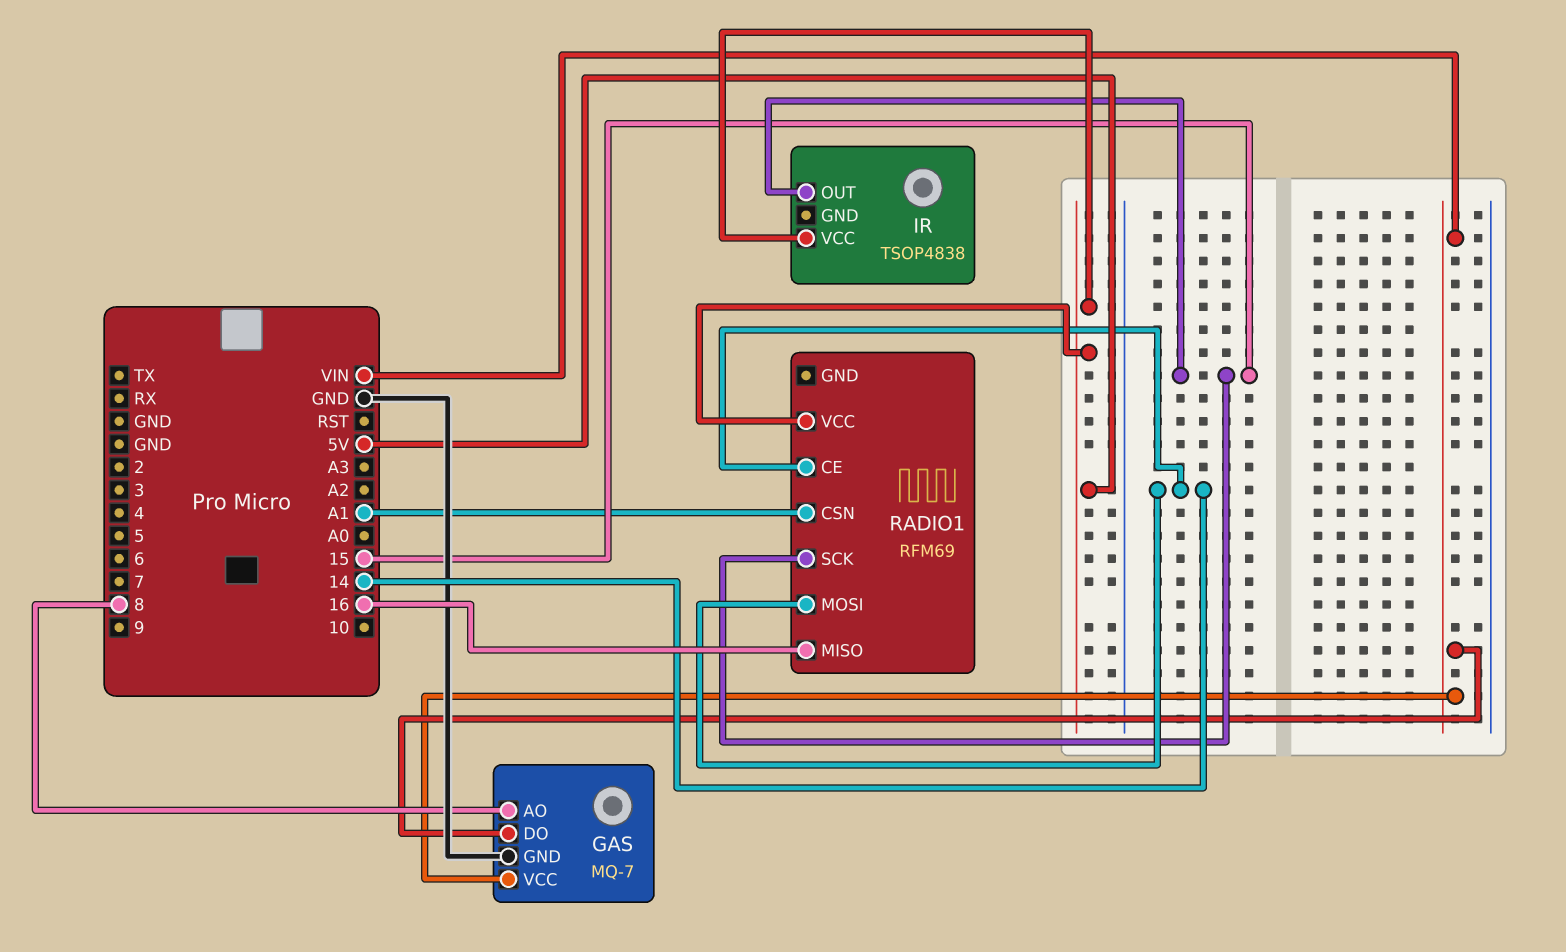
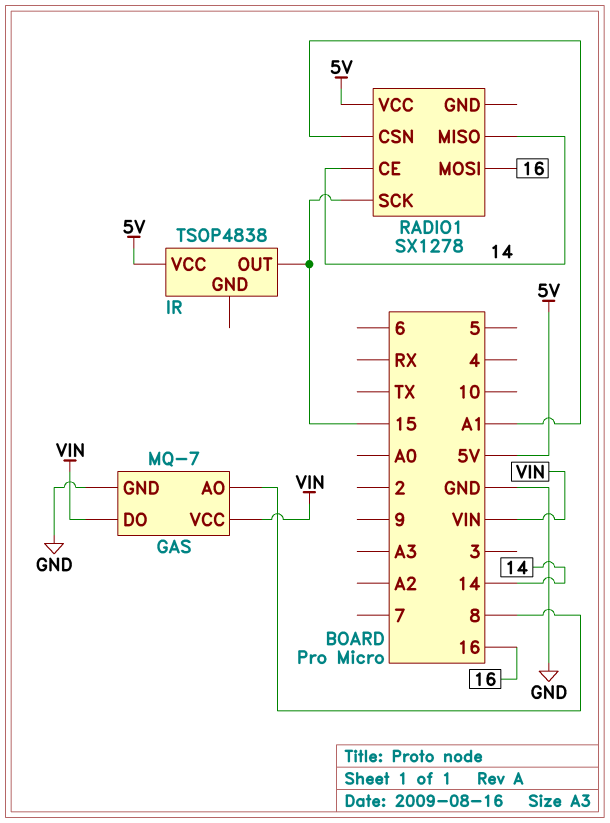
RADIO1: RFM69 -> SX1278
RADIO1 pin MISO: 16 -> 14
RADIO1 pin MOSI: 14 -> 16

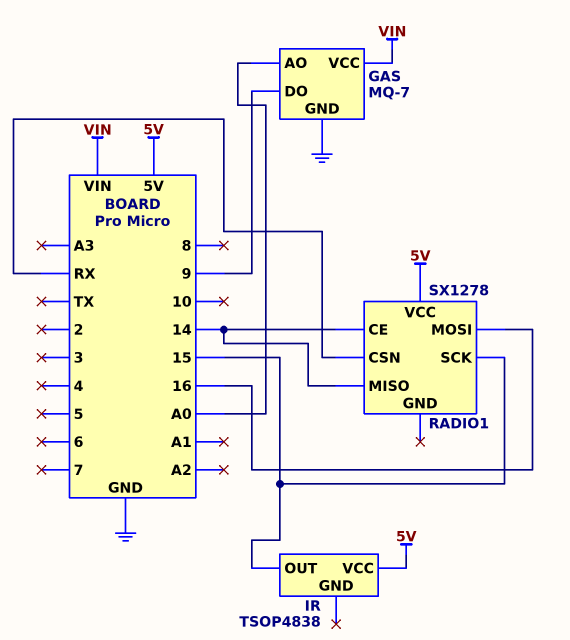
GAS pin AO: 8 -> A0
GAS pin DO: VIN -> 9
RADIO1 pin CSN: A1 -> RX

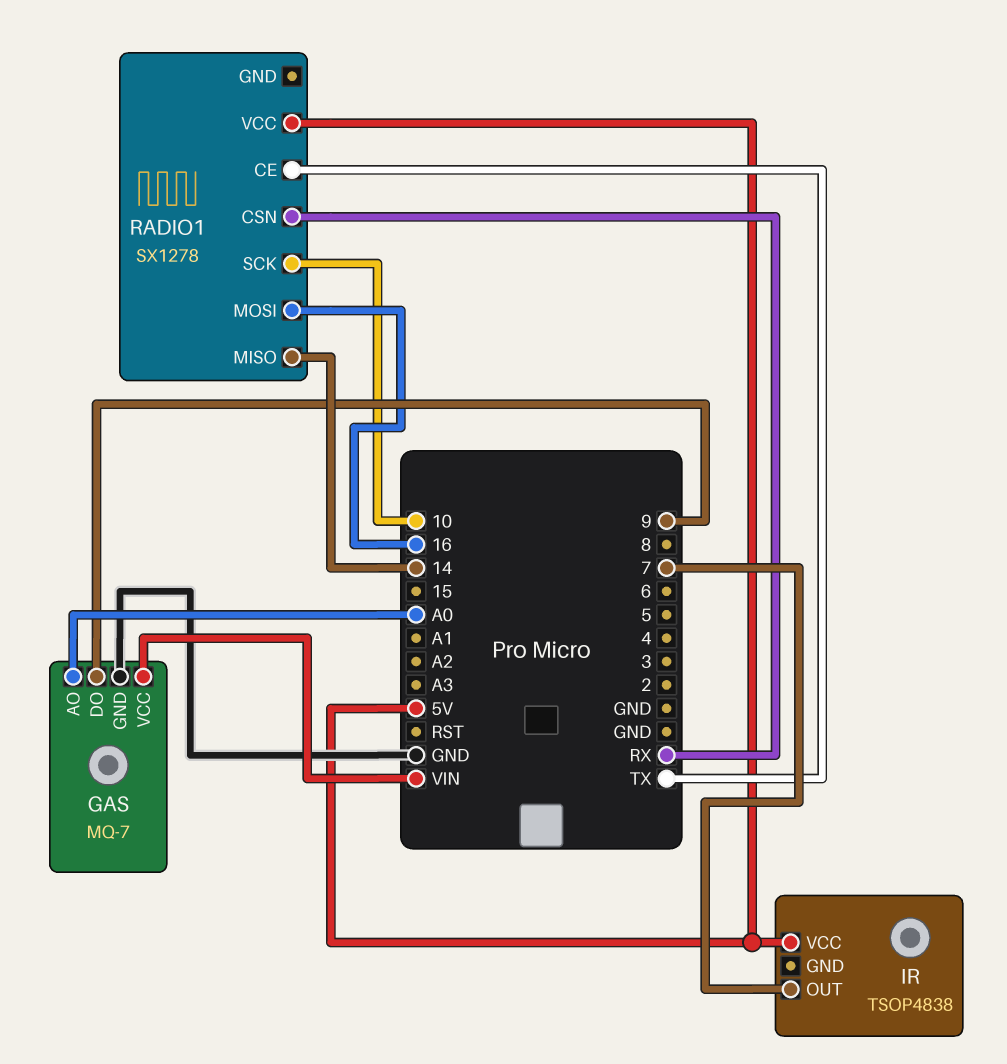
IR pin OUT: 15 -> 7
RADIO1 pin CE: 14 -> TX
RADIO1 pin SCK: 15 -> 10

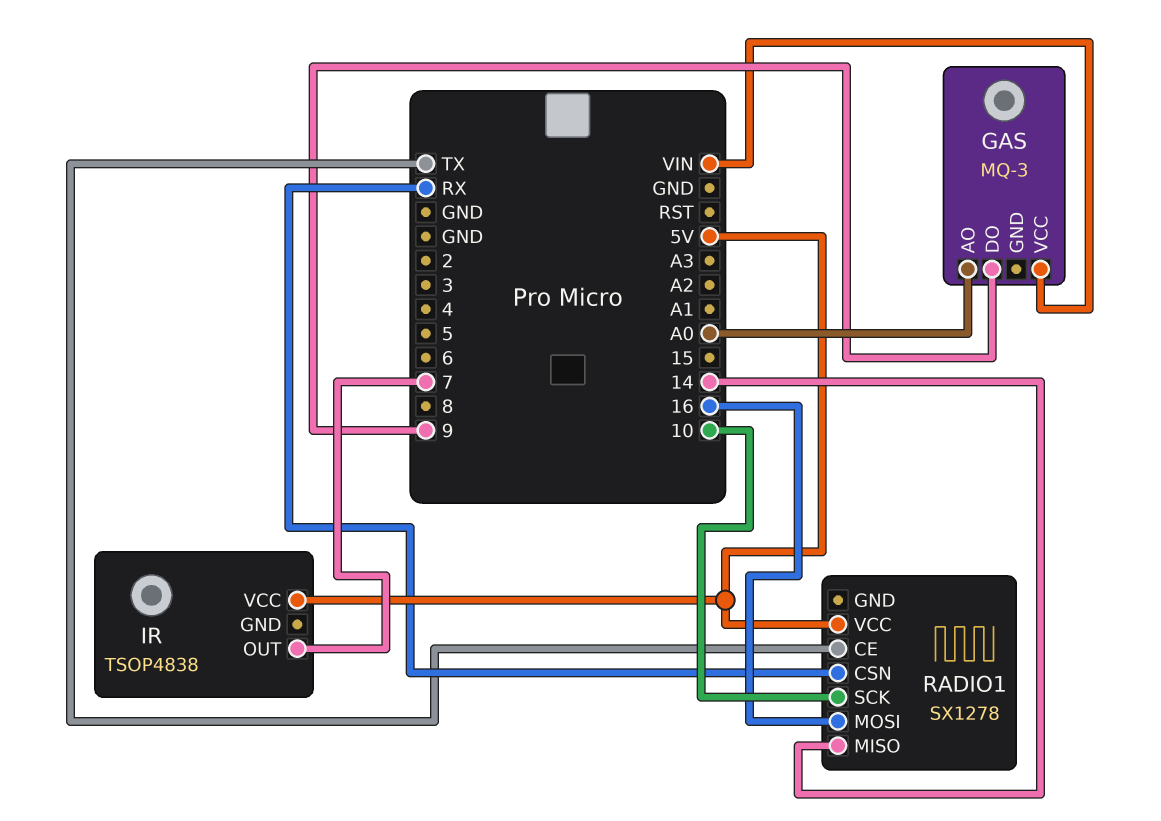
GAS: MQ-7 -> MQ-3
GAS pin GND: GND -> none

